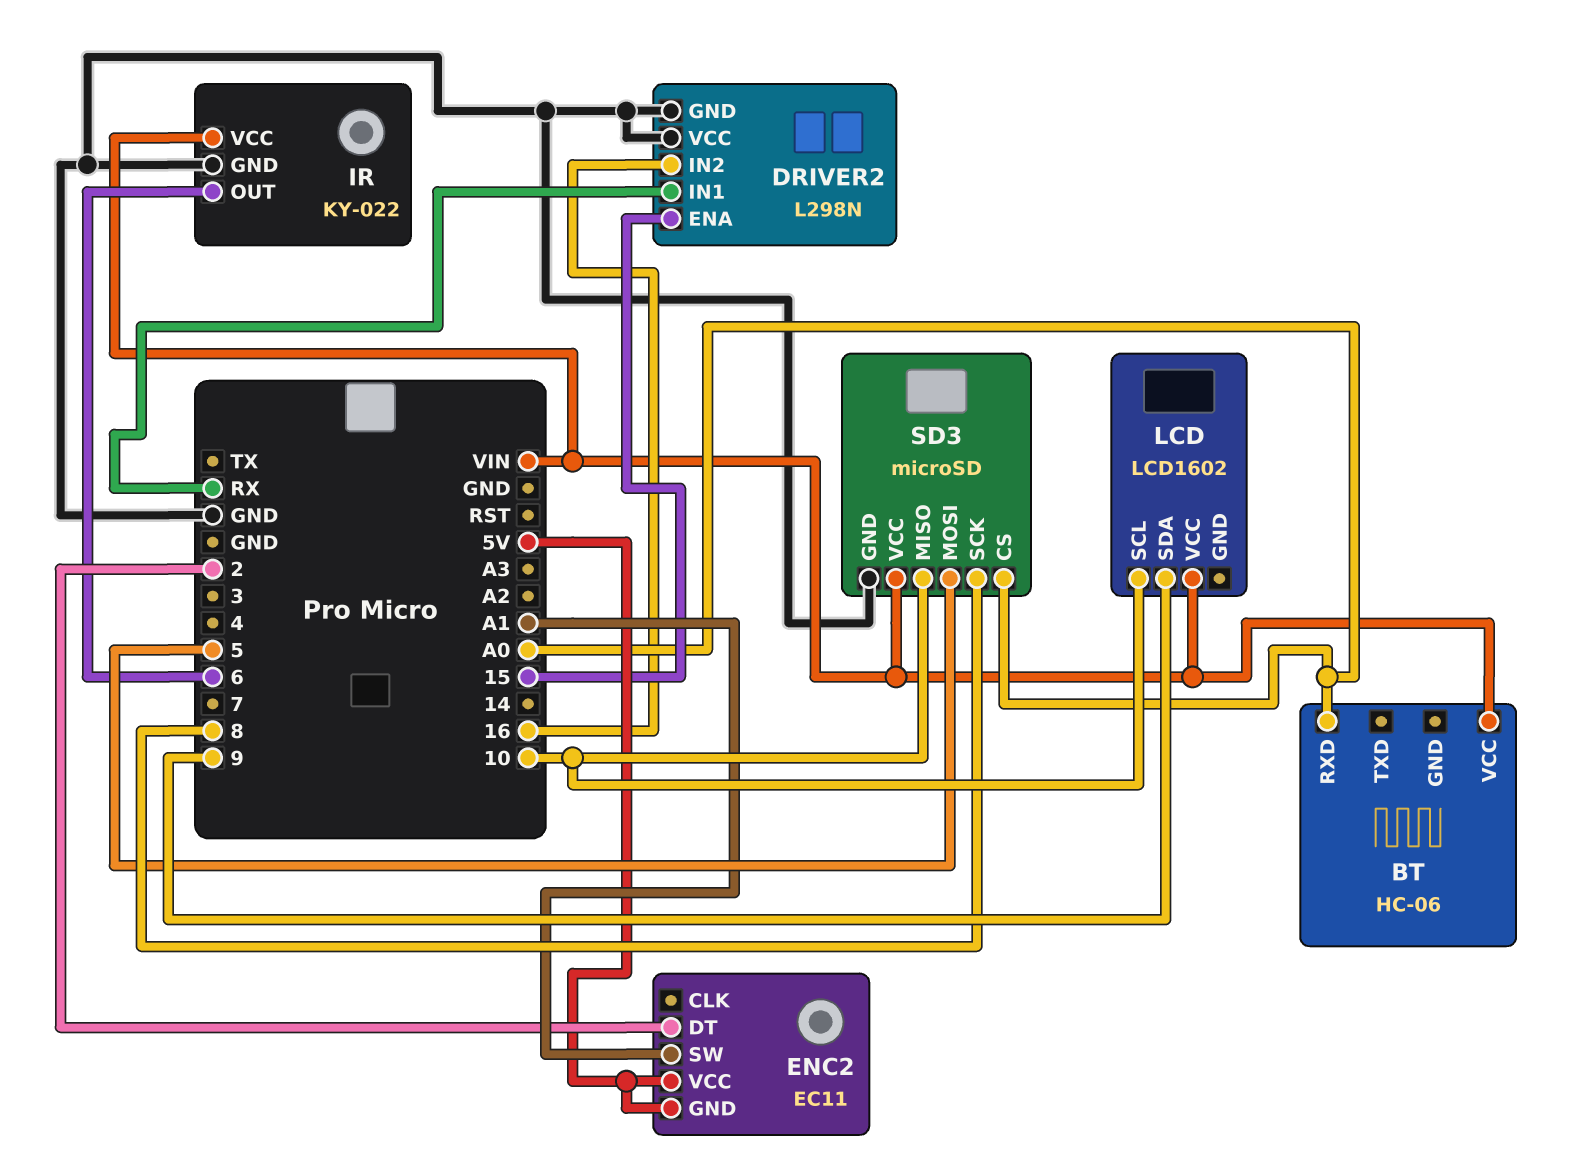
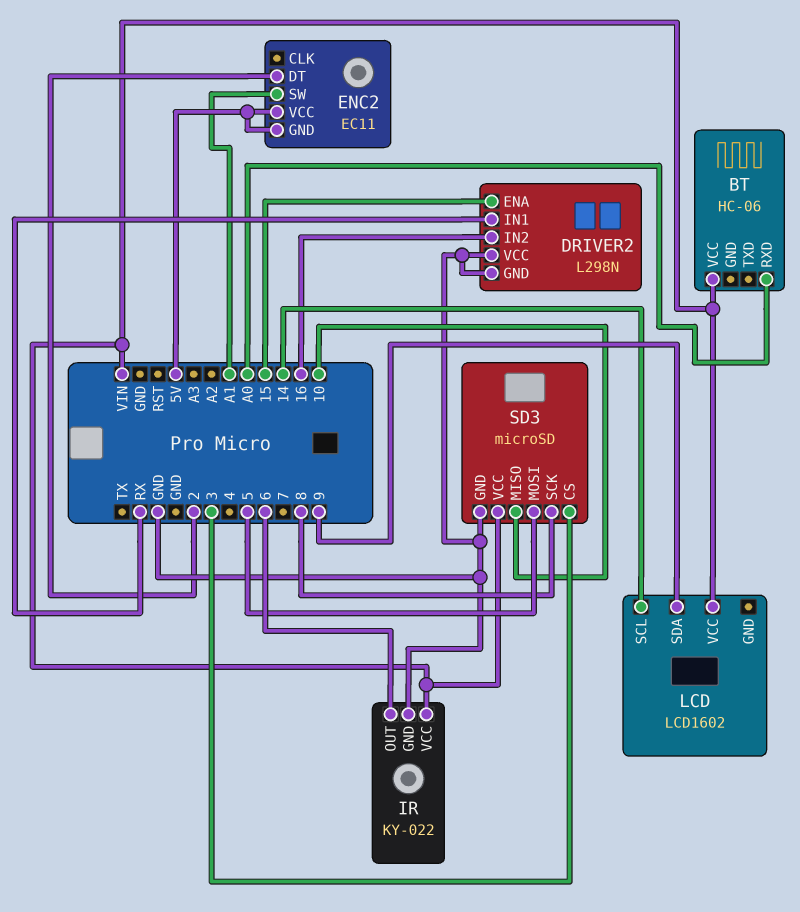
LCD pin SCL: 10 -> 14
SD3 pin CS: A0 -> 3

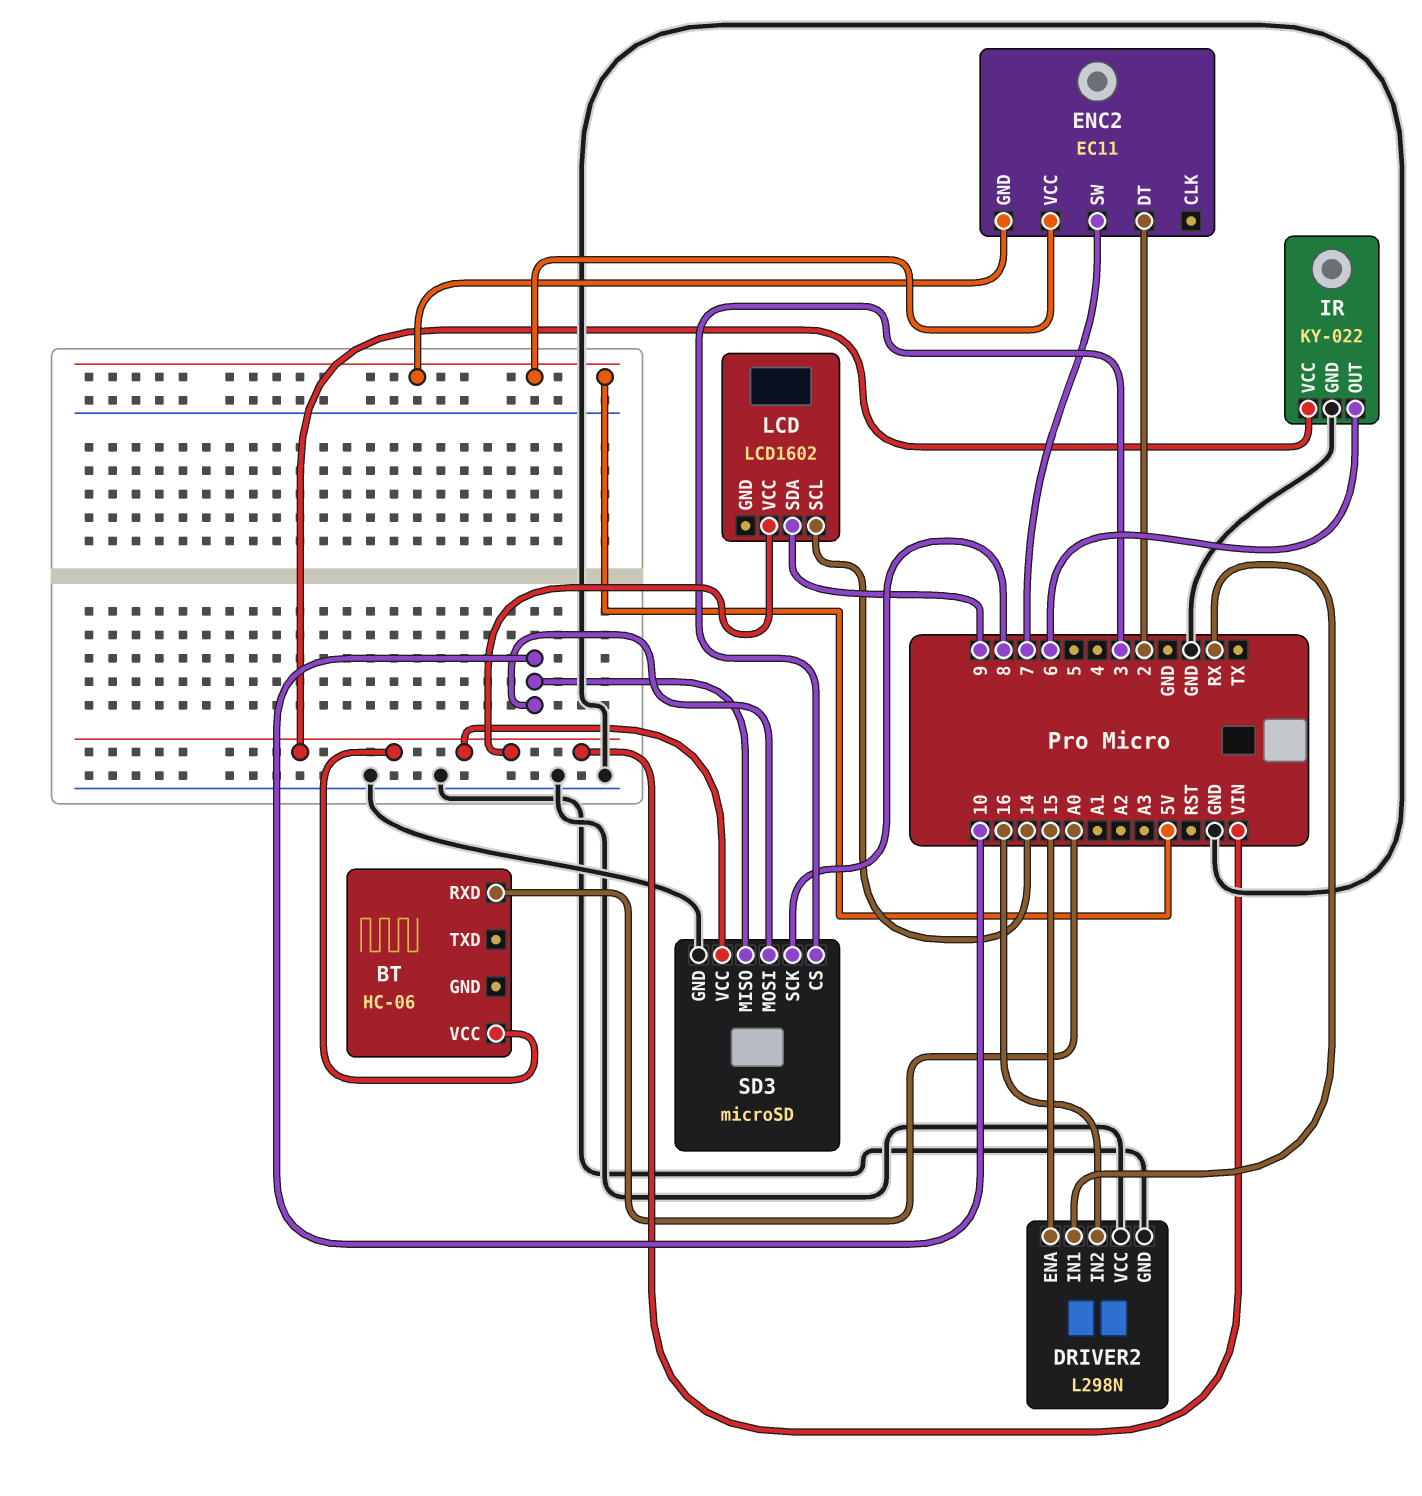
ENC2 pin SW: A1 -> 7
SD3 pin MOSI: 5 -> 10

